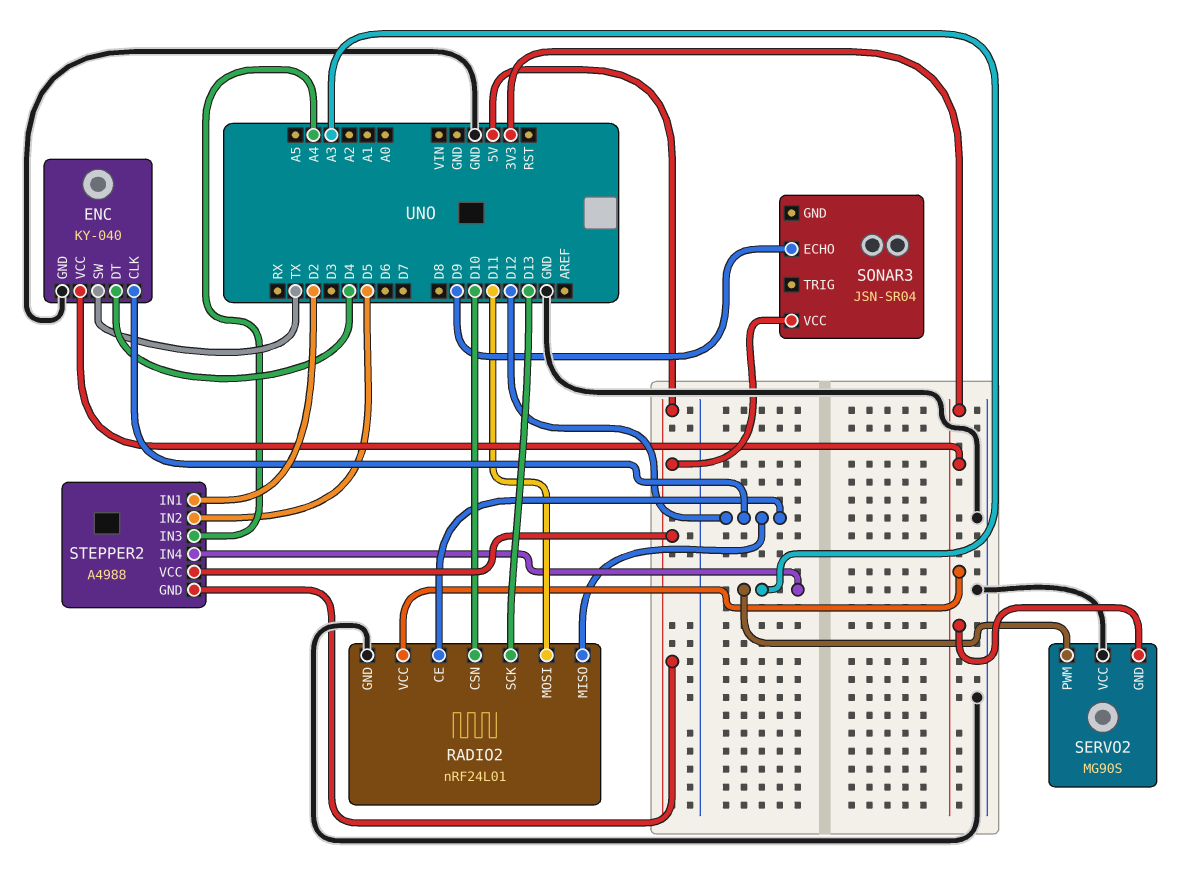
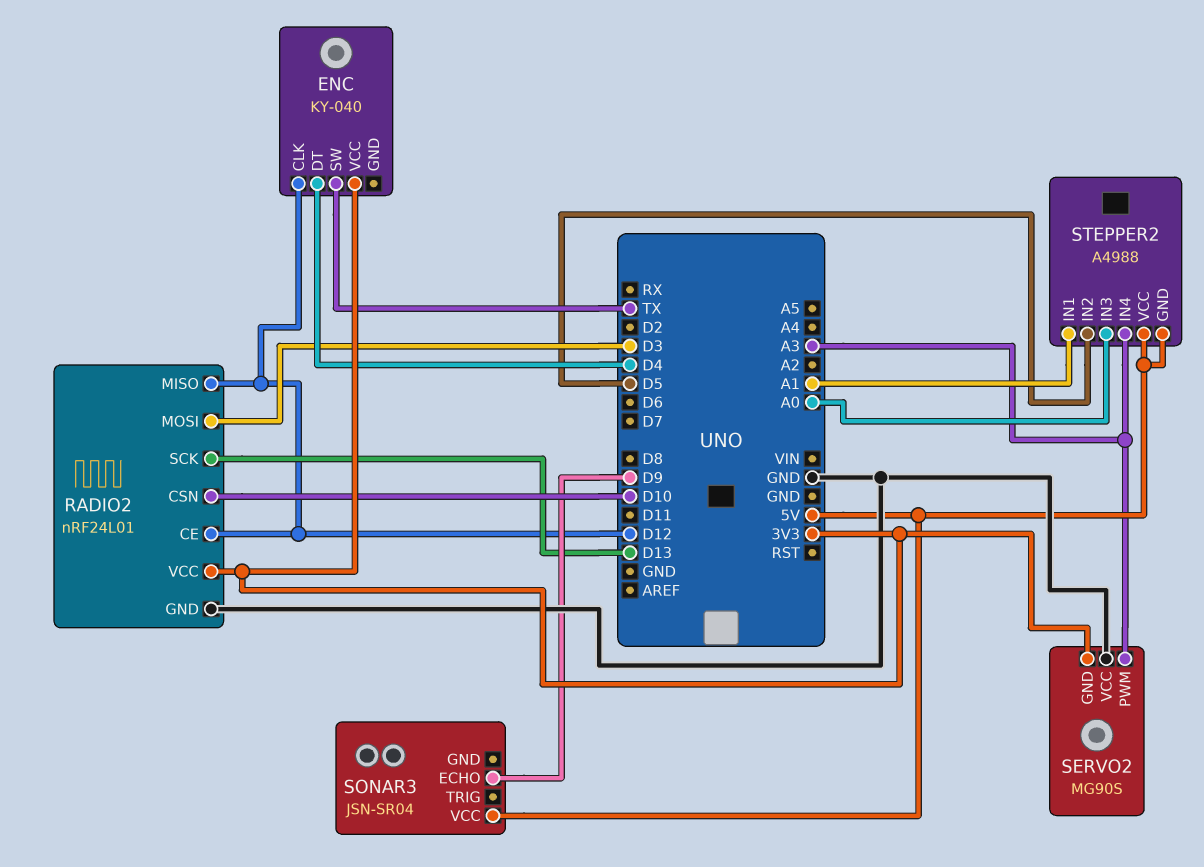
ENC pin GND: GND -> none
RADIO2 pin MOSI: D11 -> D3
STEPPER2 pin IN1: D2 -> A1
STEPPER2 pin IN3: A4 -> A0

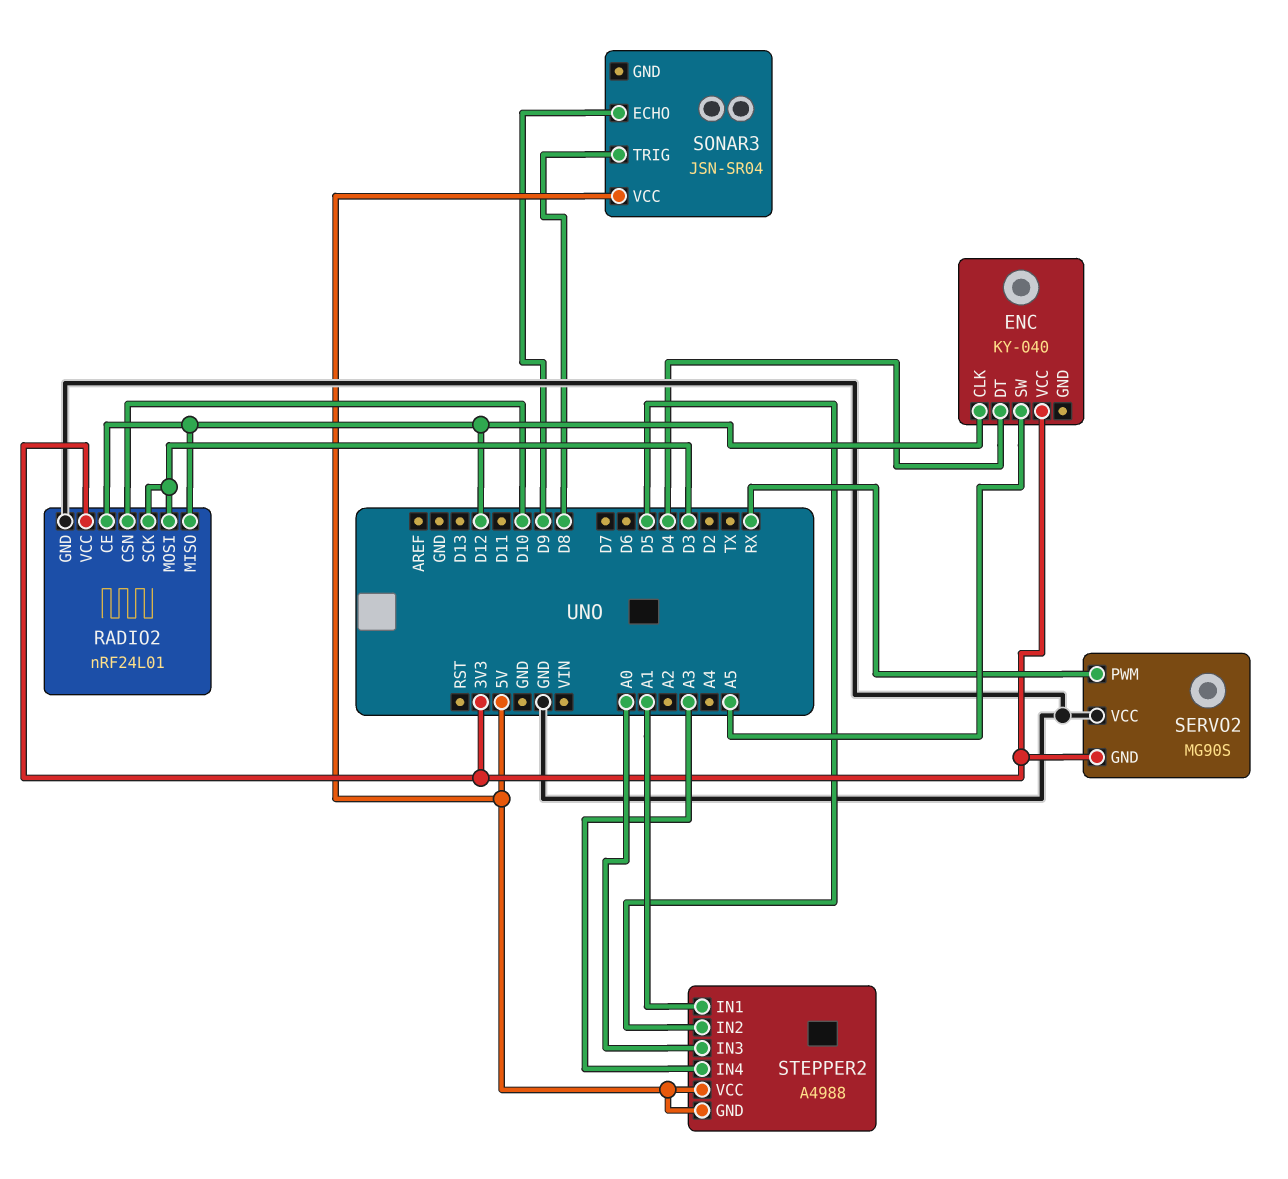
ENC pin SW: TX -> A5
RADIO2 pin SCK: D13 -> D3
SERVO2 pin PWM: A3 -> RX
SONAR3 pin TRIG: none -> D8

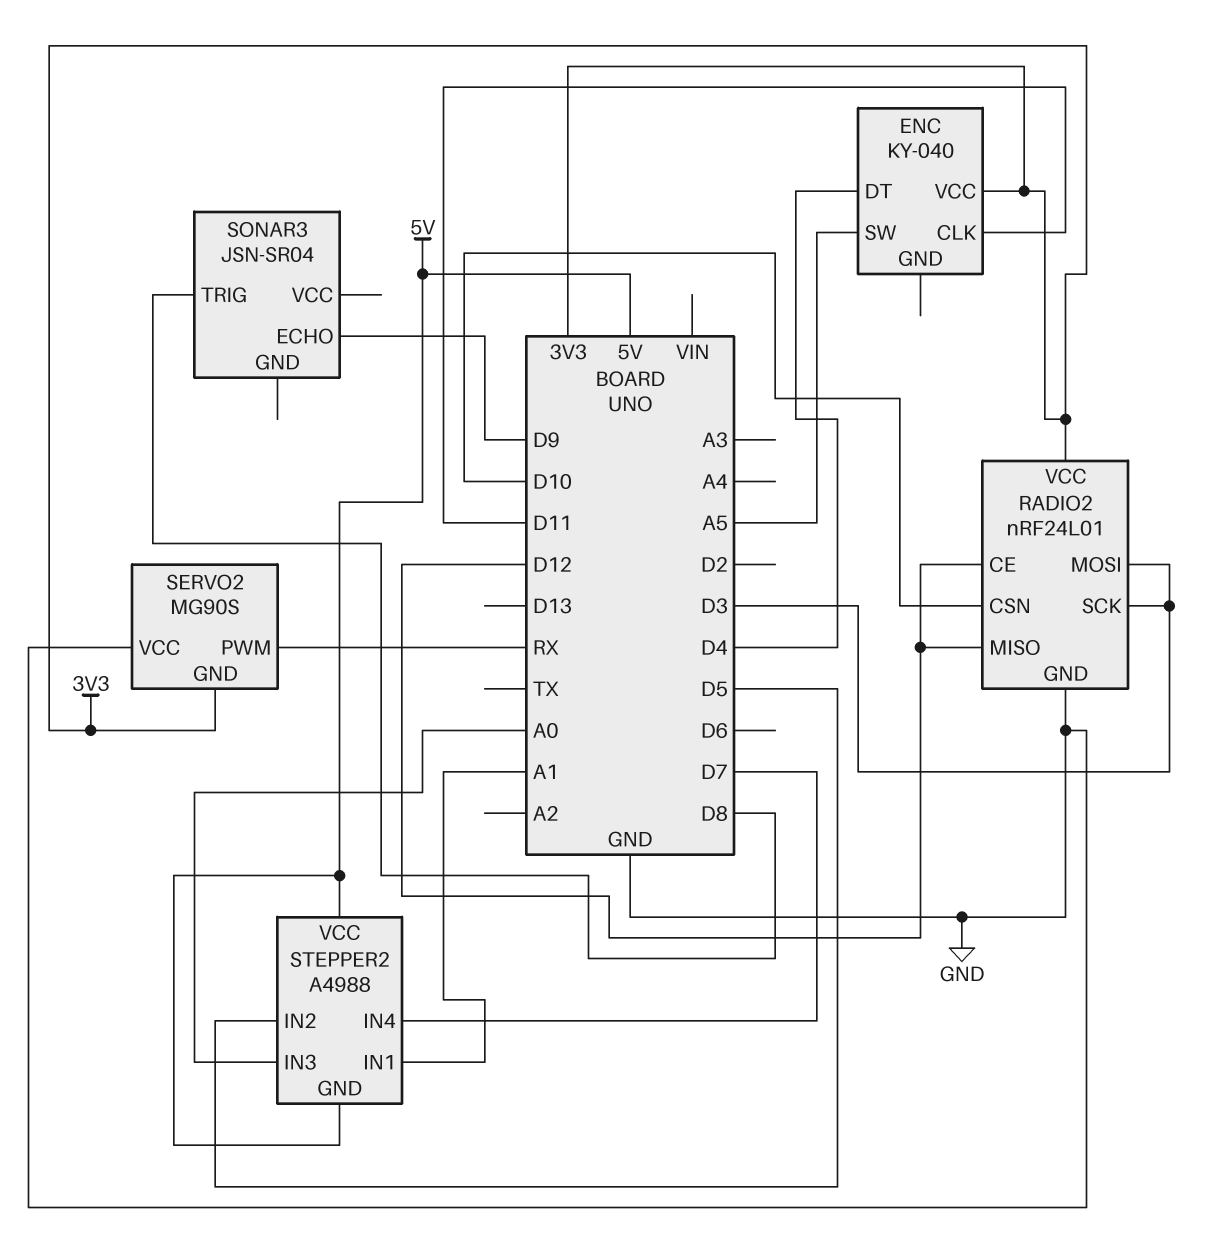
ENC pin CLK: D12 -> D11
SONAR3 pin VCC: 5V -> none
STEPPER2 pin IN4: A3 -> D7

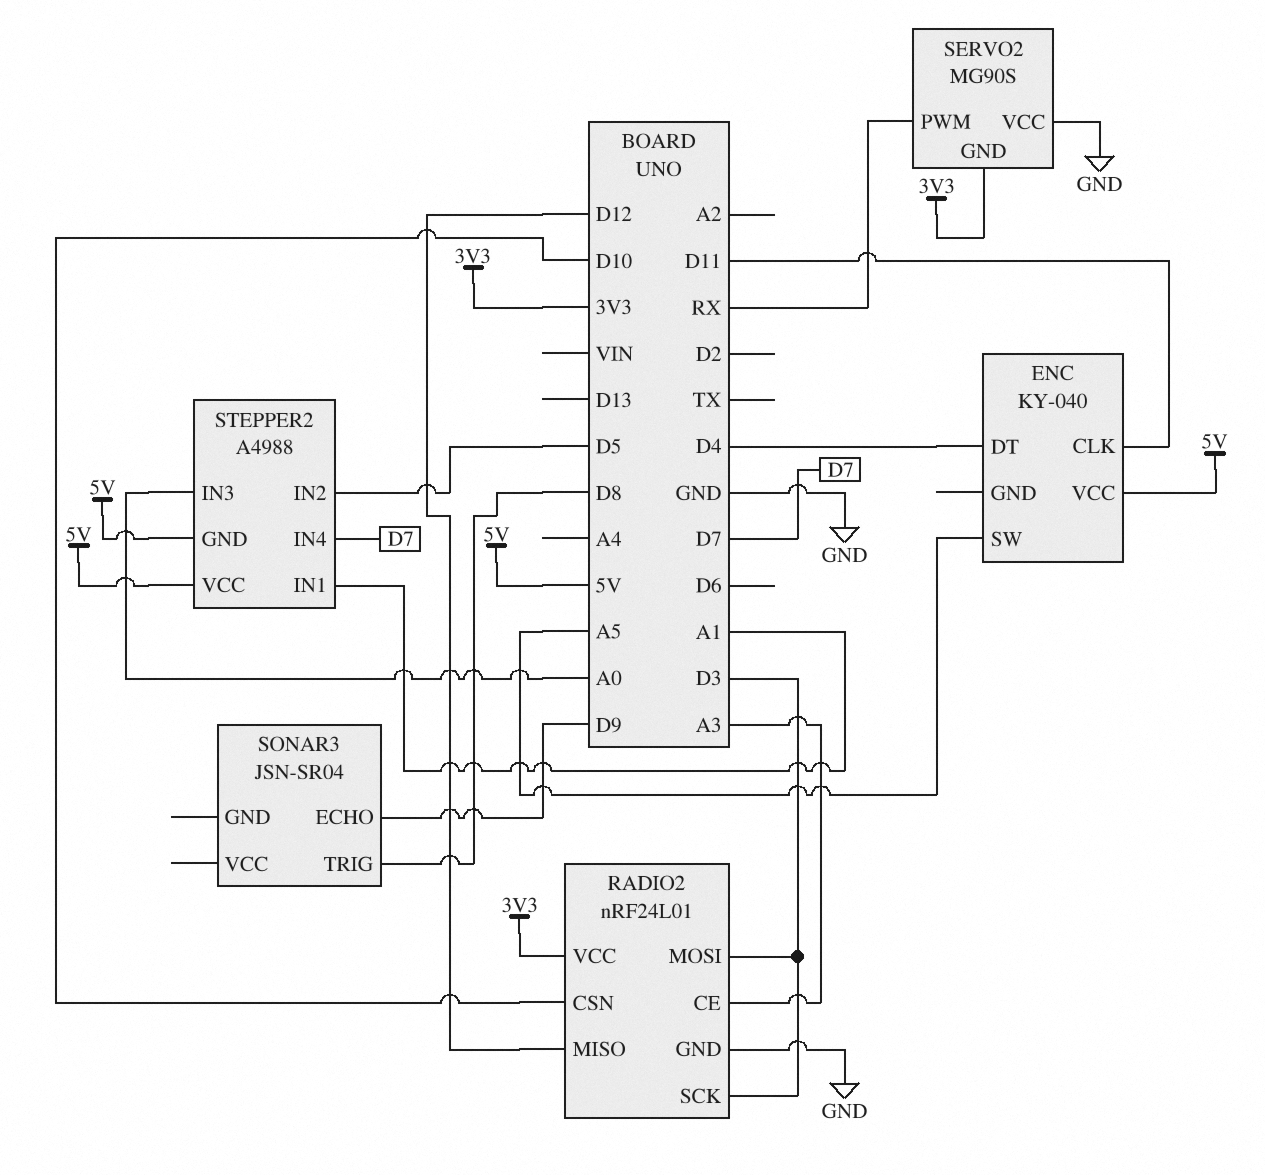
ENC pin VCC: 3V3 -> 5V
RADIO2 pin CE: D12 -> A3

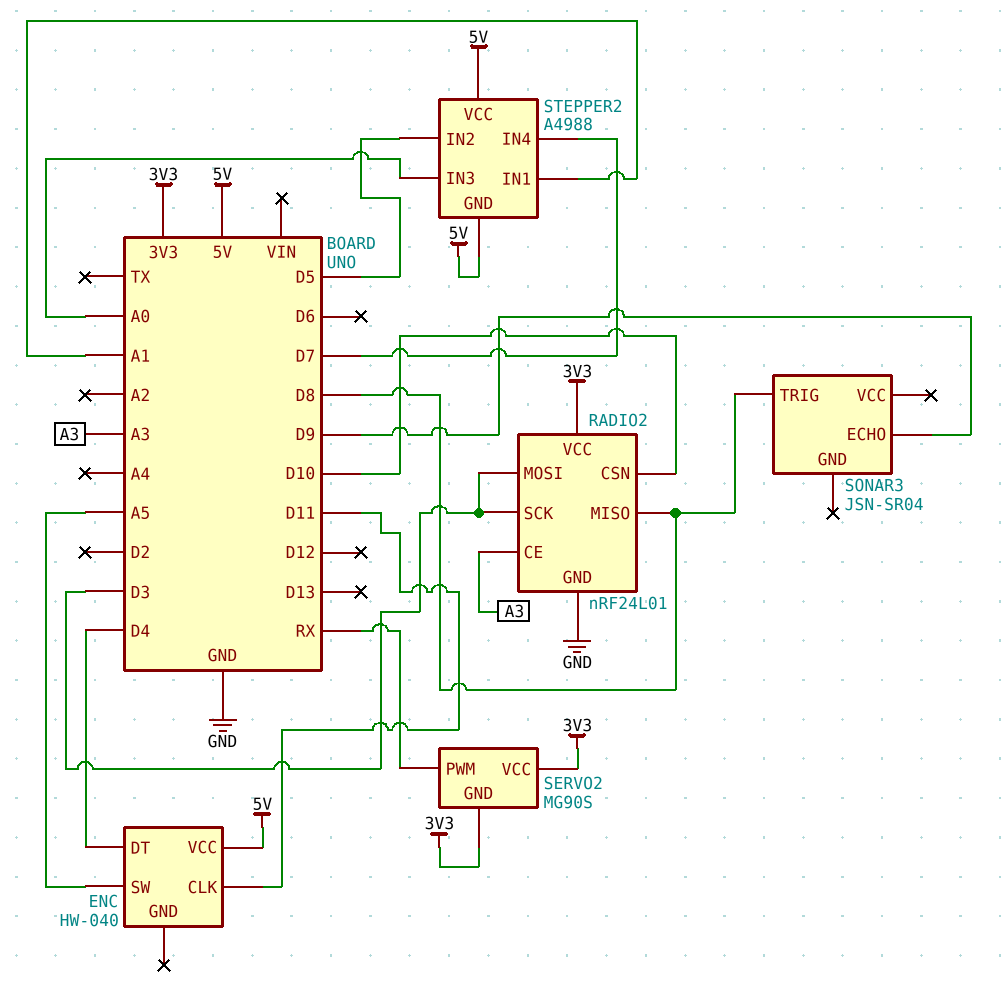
ENC: KY-040 -> HW-040
RADIO2 pin MISO: D12 -> D8
SERVO2 pin VCC: GND -> 3V3

